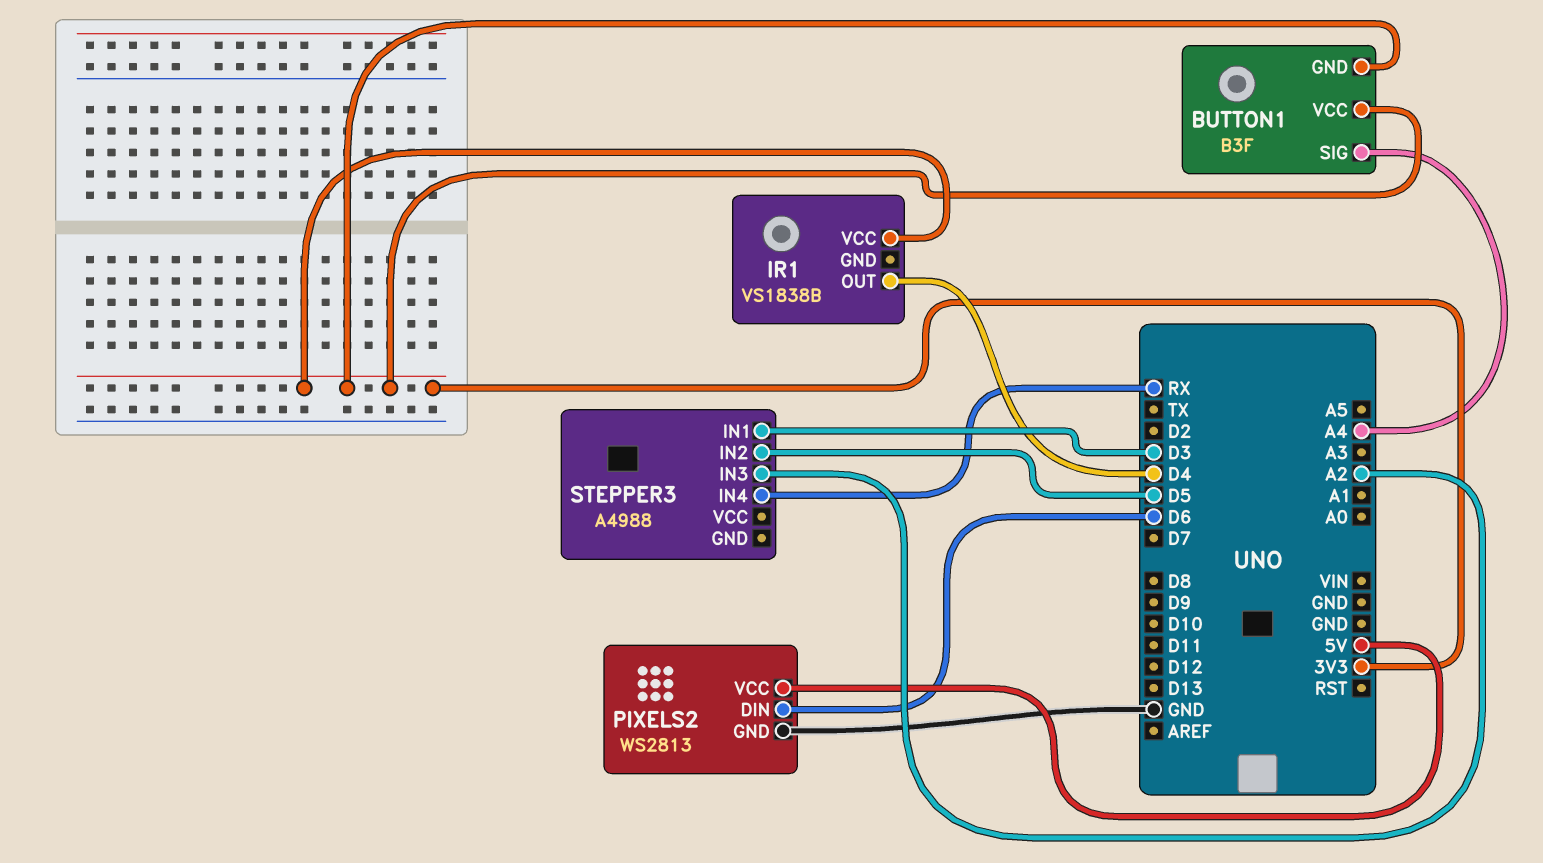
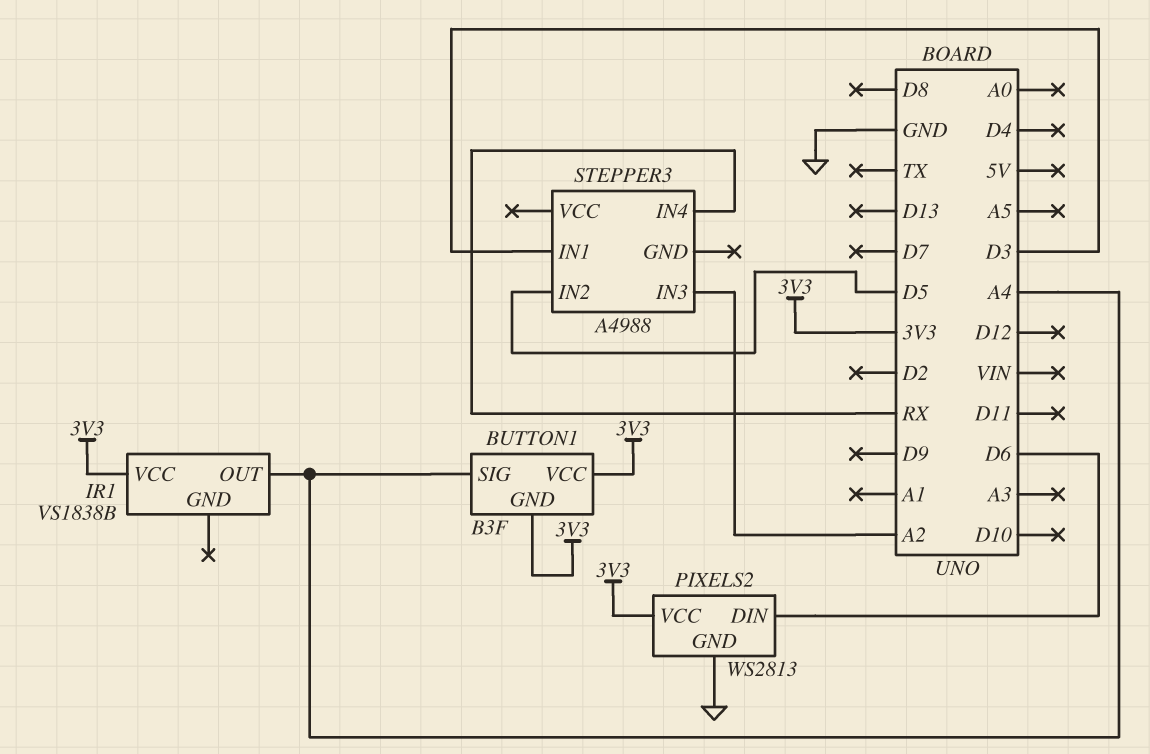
IR1 pin OUT: D4 -> A4
PIXELS2 pin VCC: 5V -> 3V3

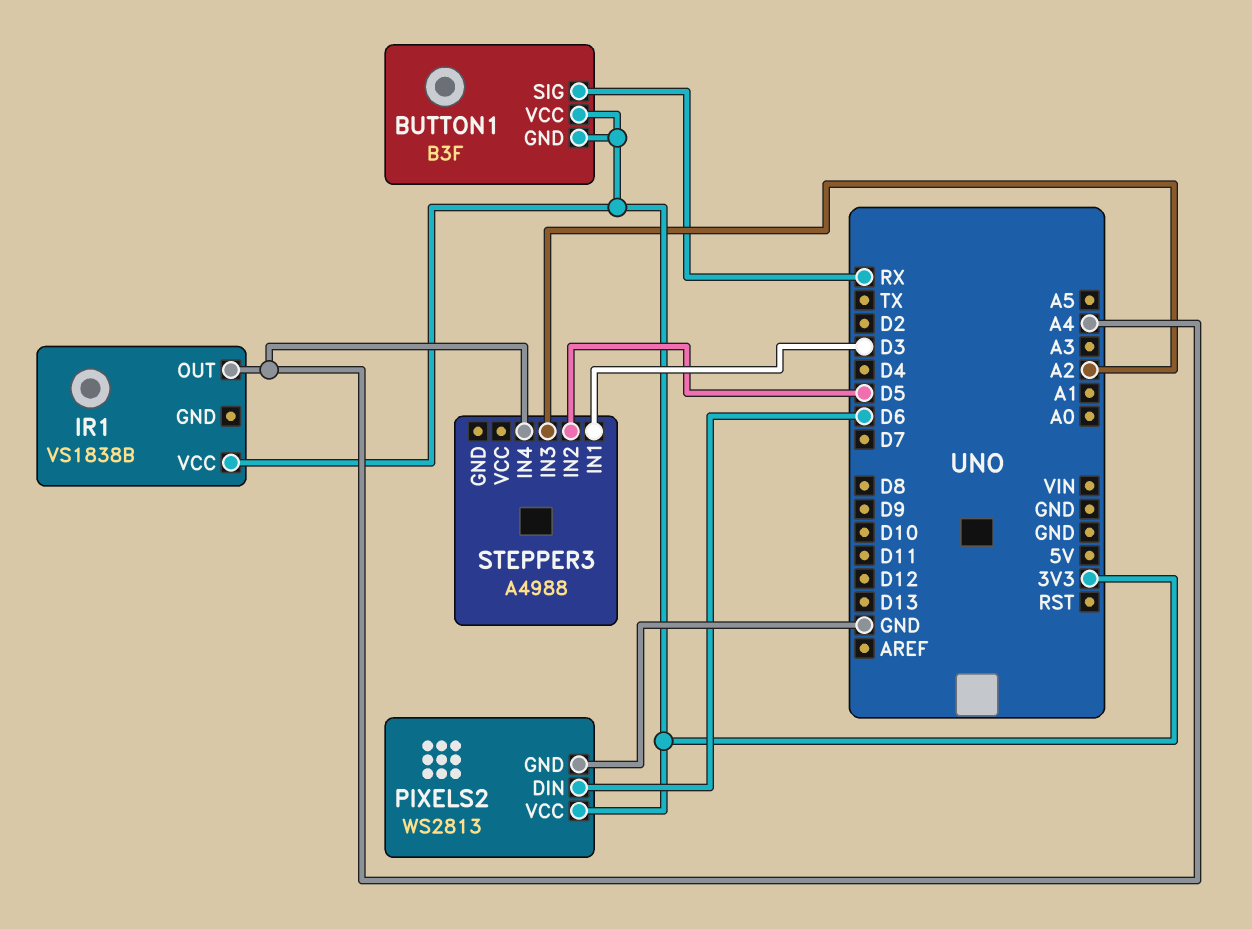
BUTTON1 pin SIG: A4 -> RX
STEPPER3 pin IN4: RX -> A4

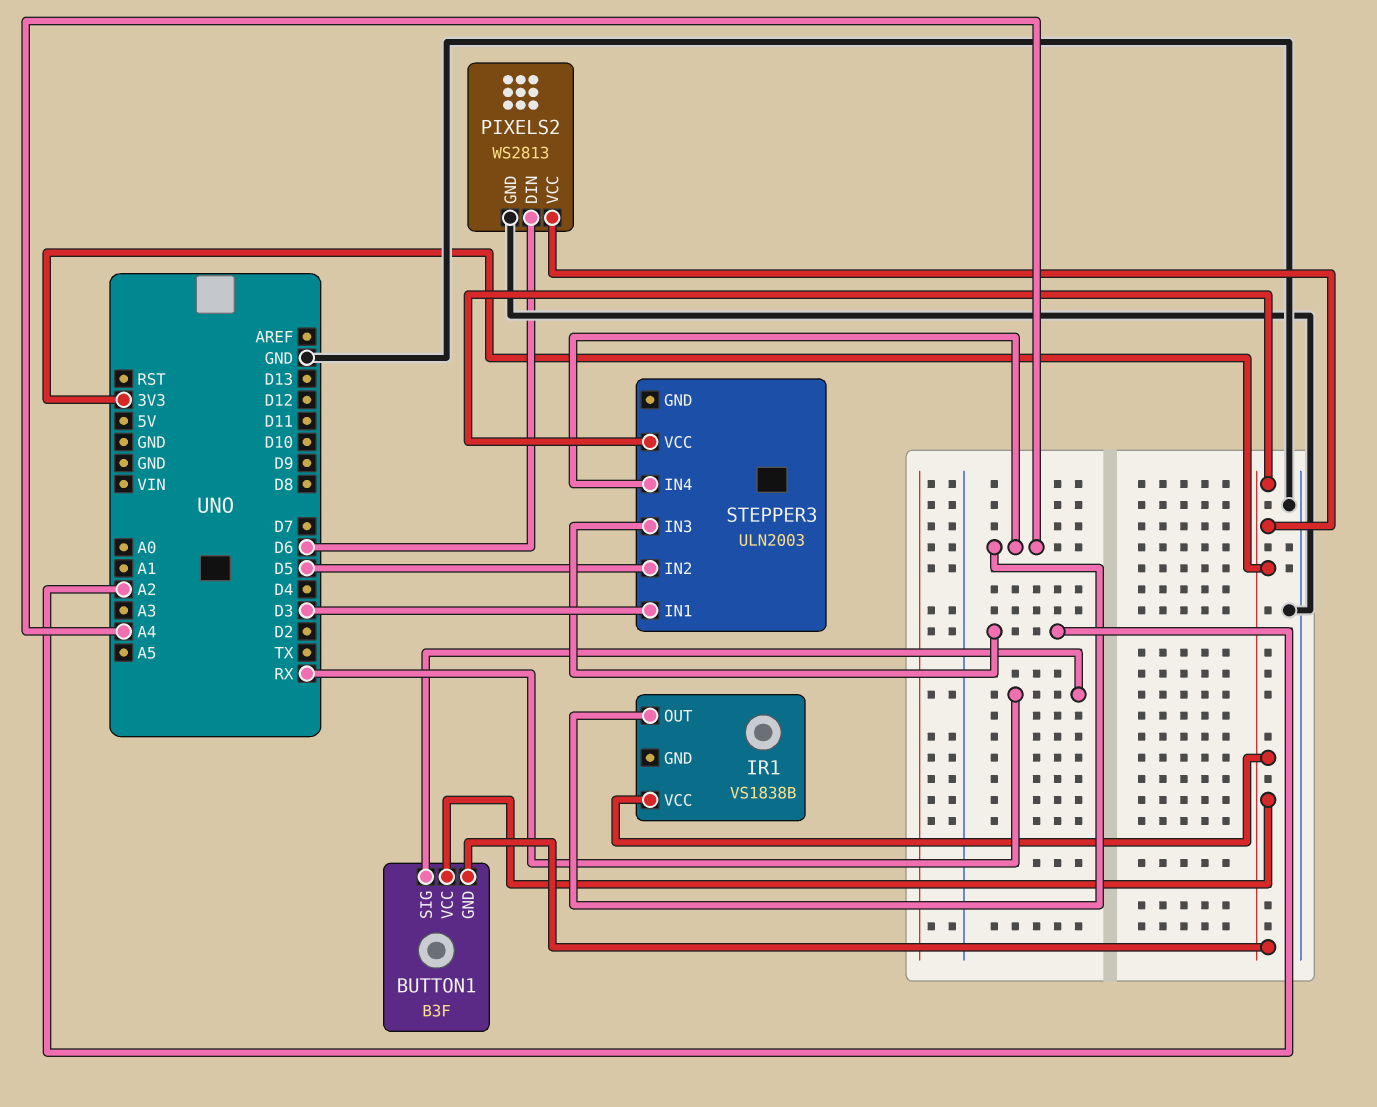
STEPPER3: A4988 -> ULN2003
STEPPER3 pin VCC: none -> 3V3

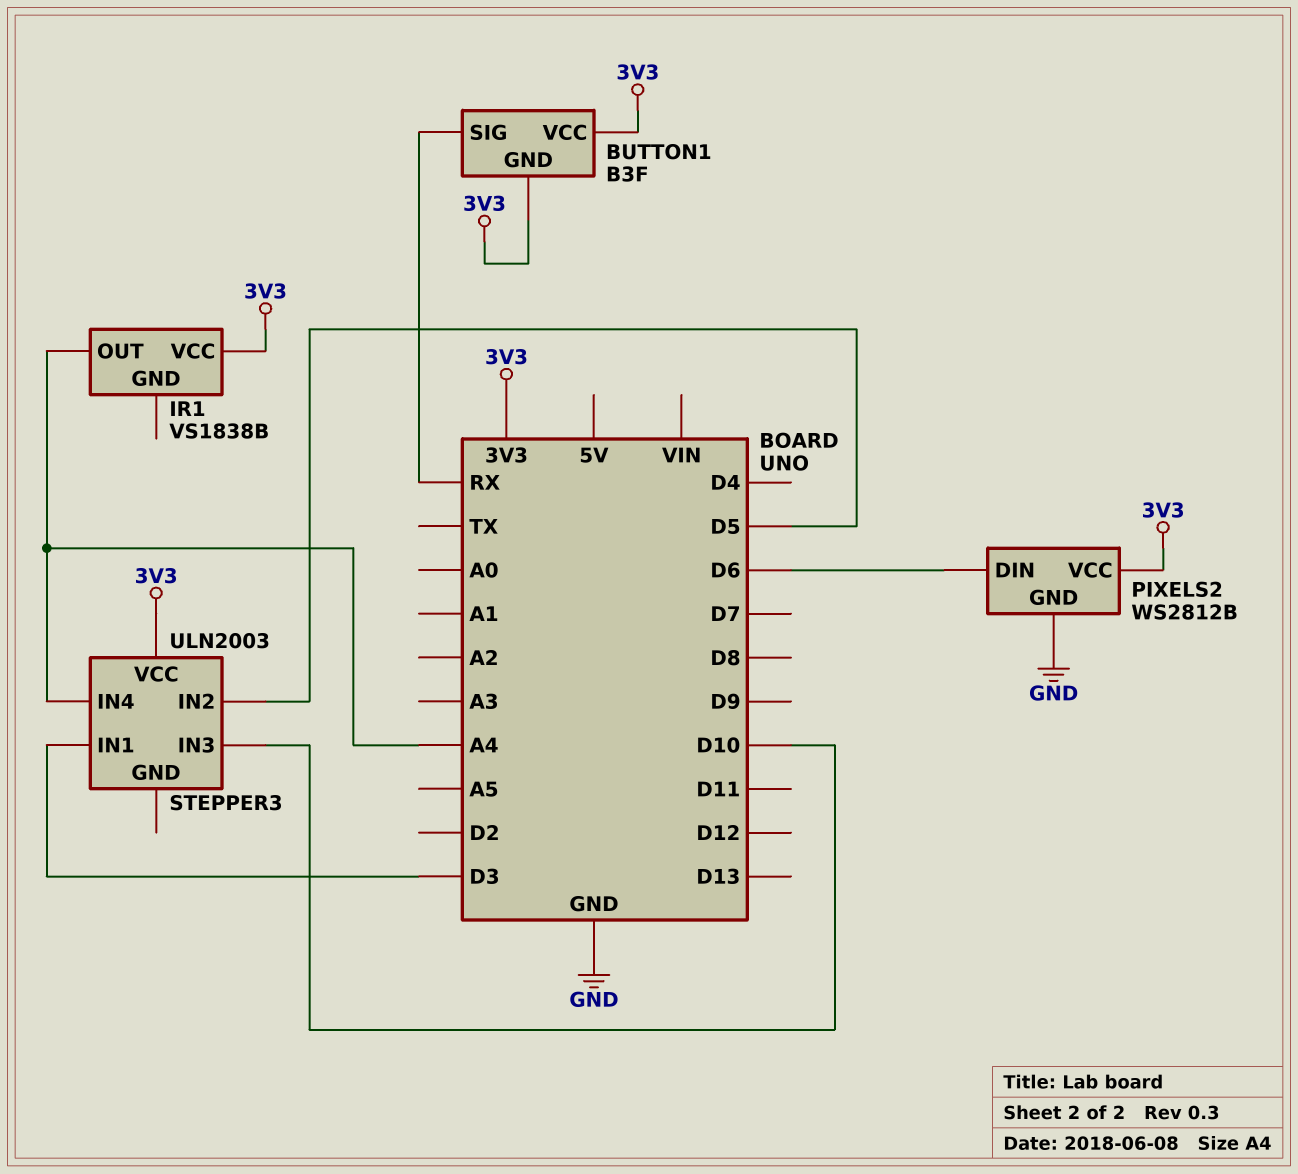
PIXELS2: WS2813 -> WS2812B
STEPPER3 pin IN3: A2 -> D10

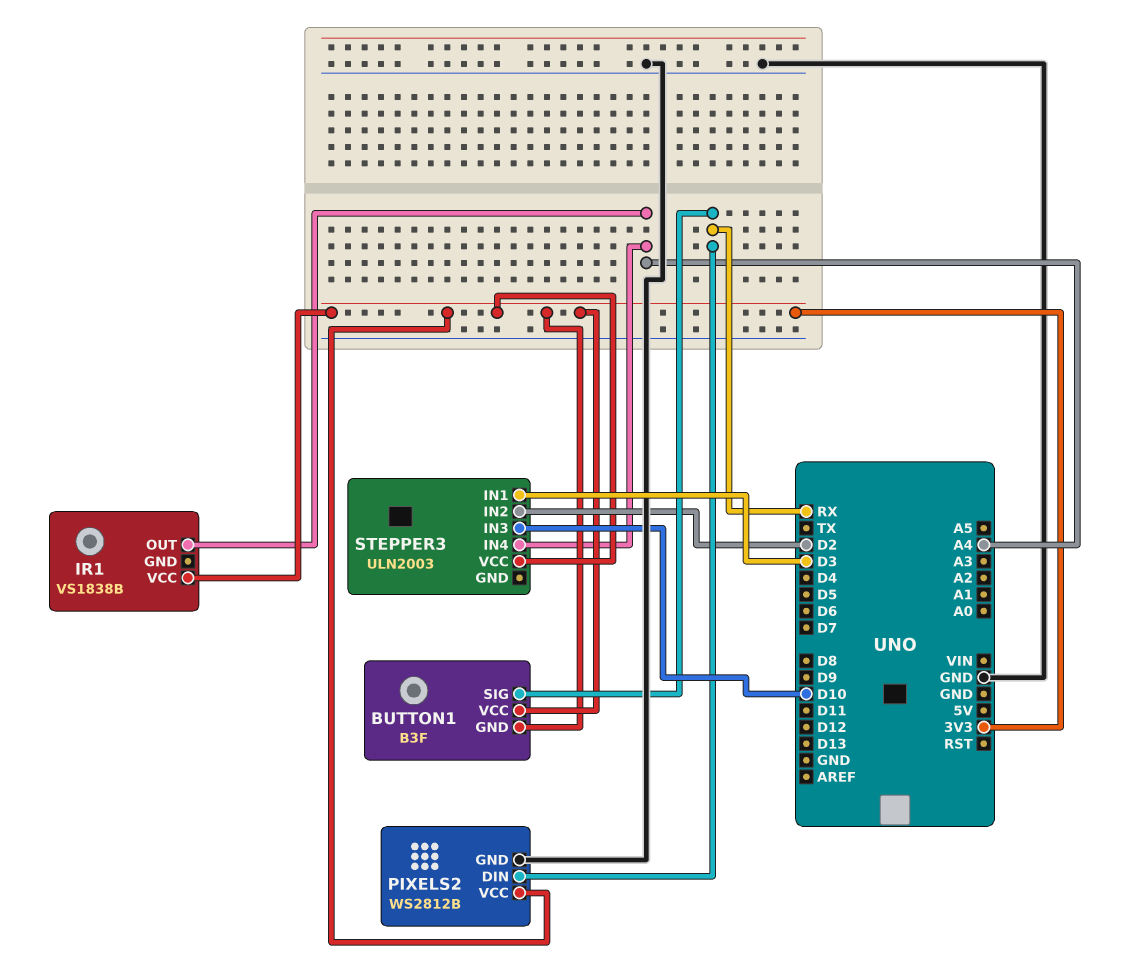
PIXELS2 pin DIN: D6 -> RX
STEPPER3 pin IN2: D5 -> D2

